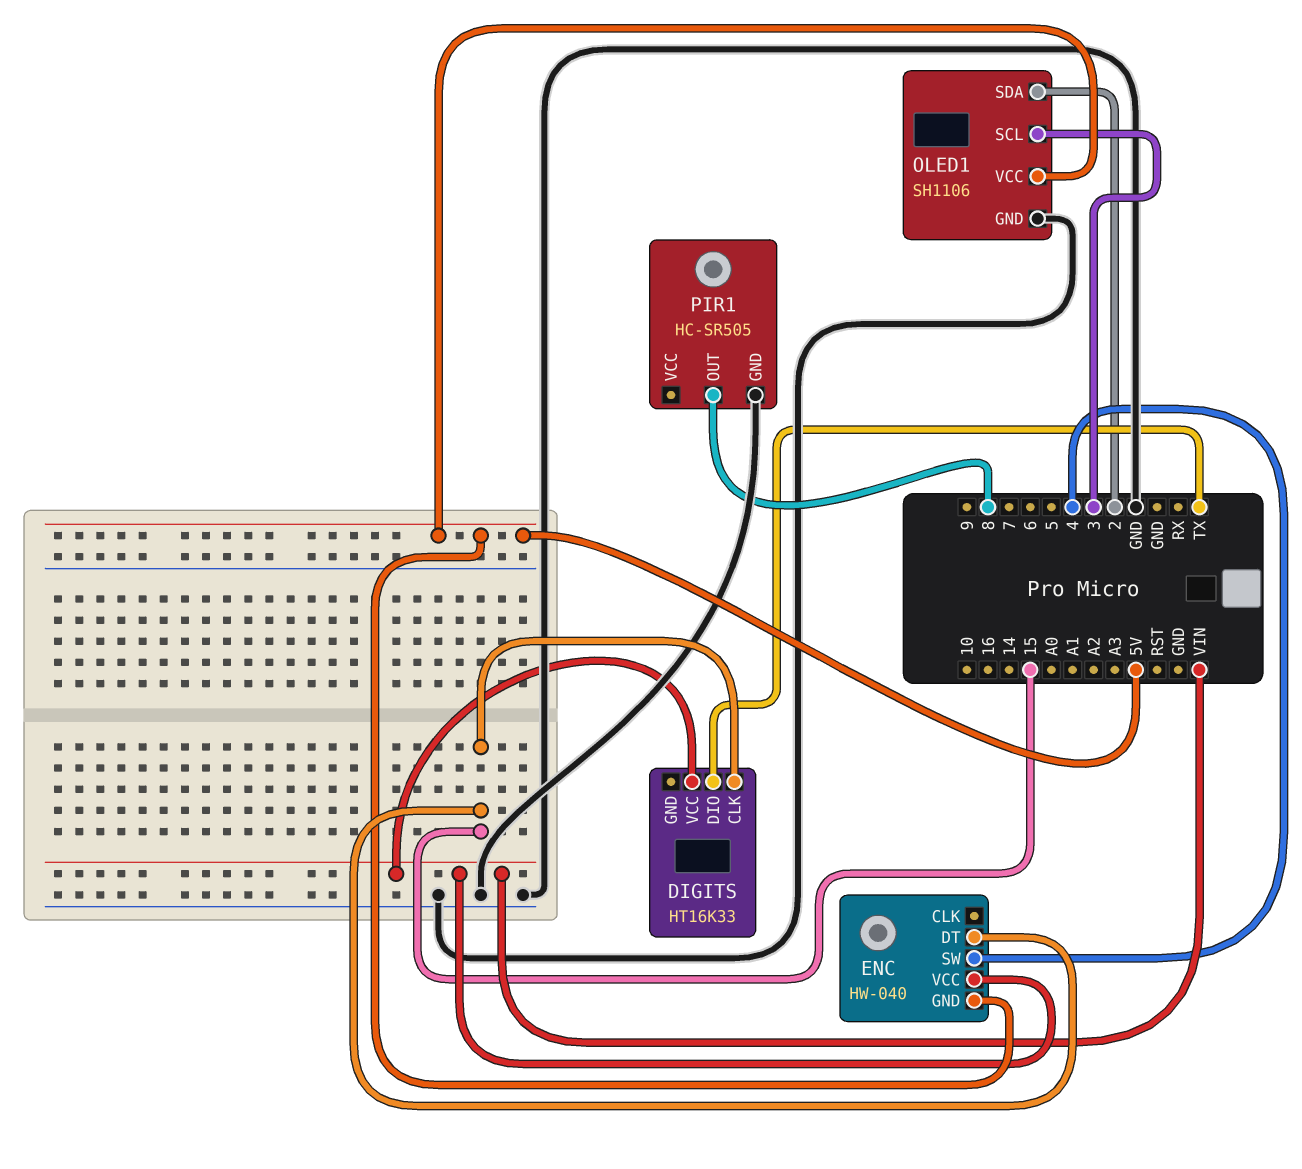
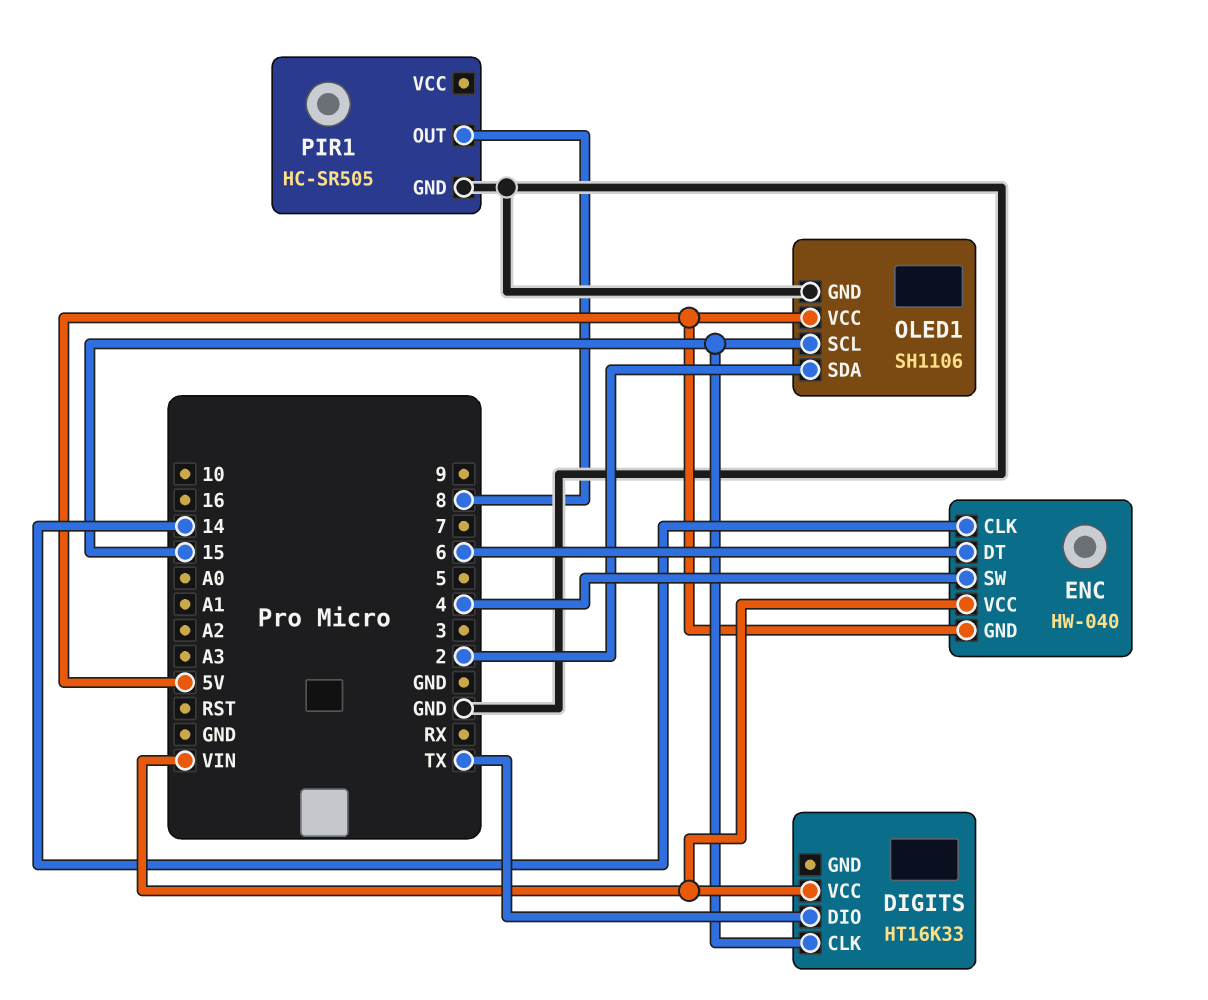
ENC pin CLK: none -> 14
ENC pin DT: 15 -> 6
OLED1 pin SCL: 3 -> 15

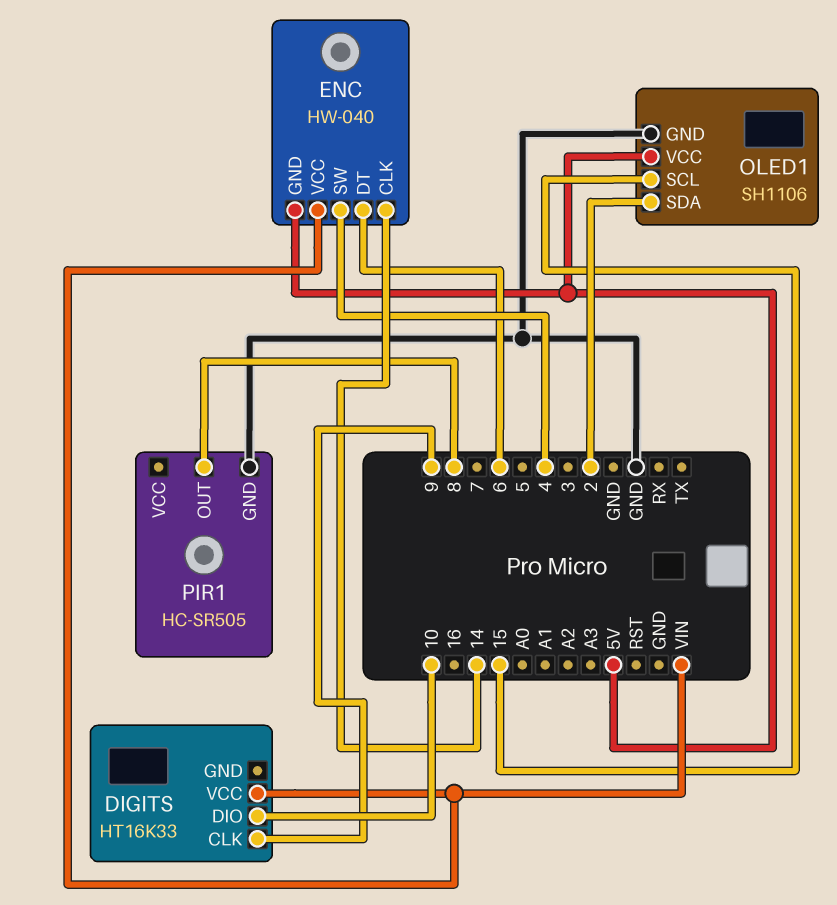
DIGITS pin CLK: 15 -> 9
DIGITS pin DIO: TX -> 10

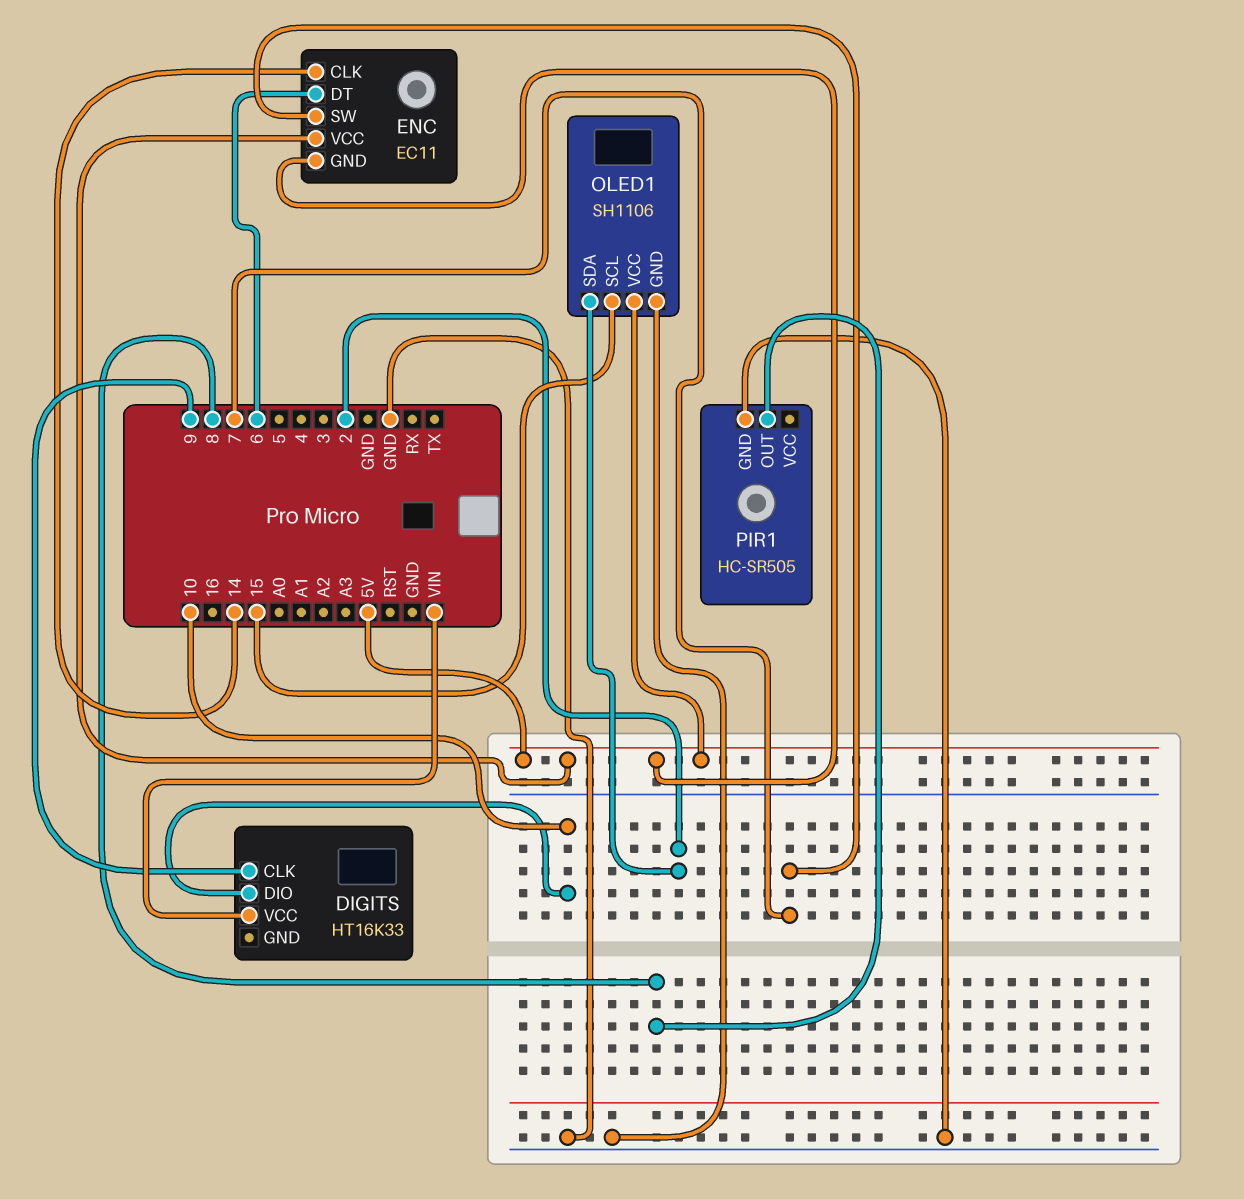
ENC: HW-040 -> EC11
ENC pin SW: 4 -> 7
ENC pin VCC: VIN -> 5V

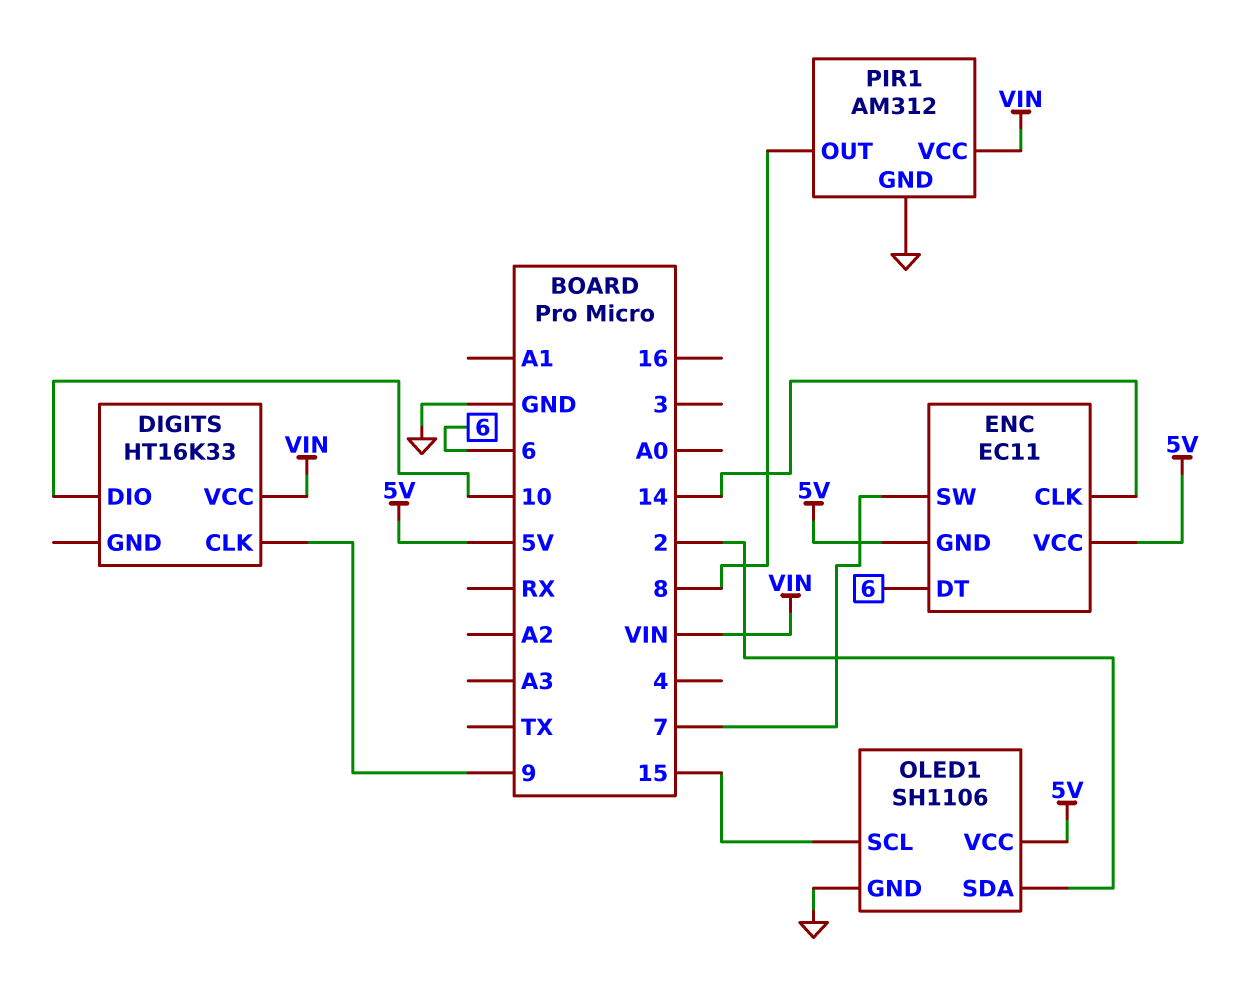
PIR1: HC-SR505 -> AM312
PIR1 pin VCC: none -> VIN

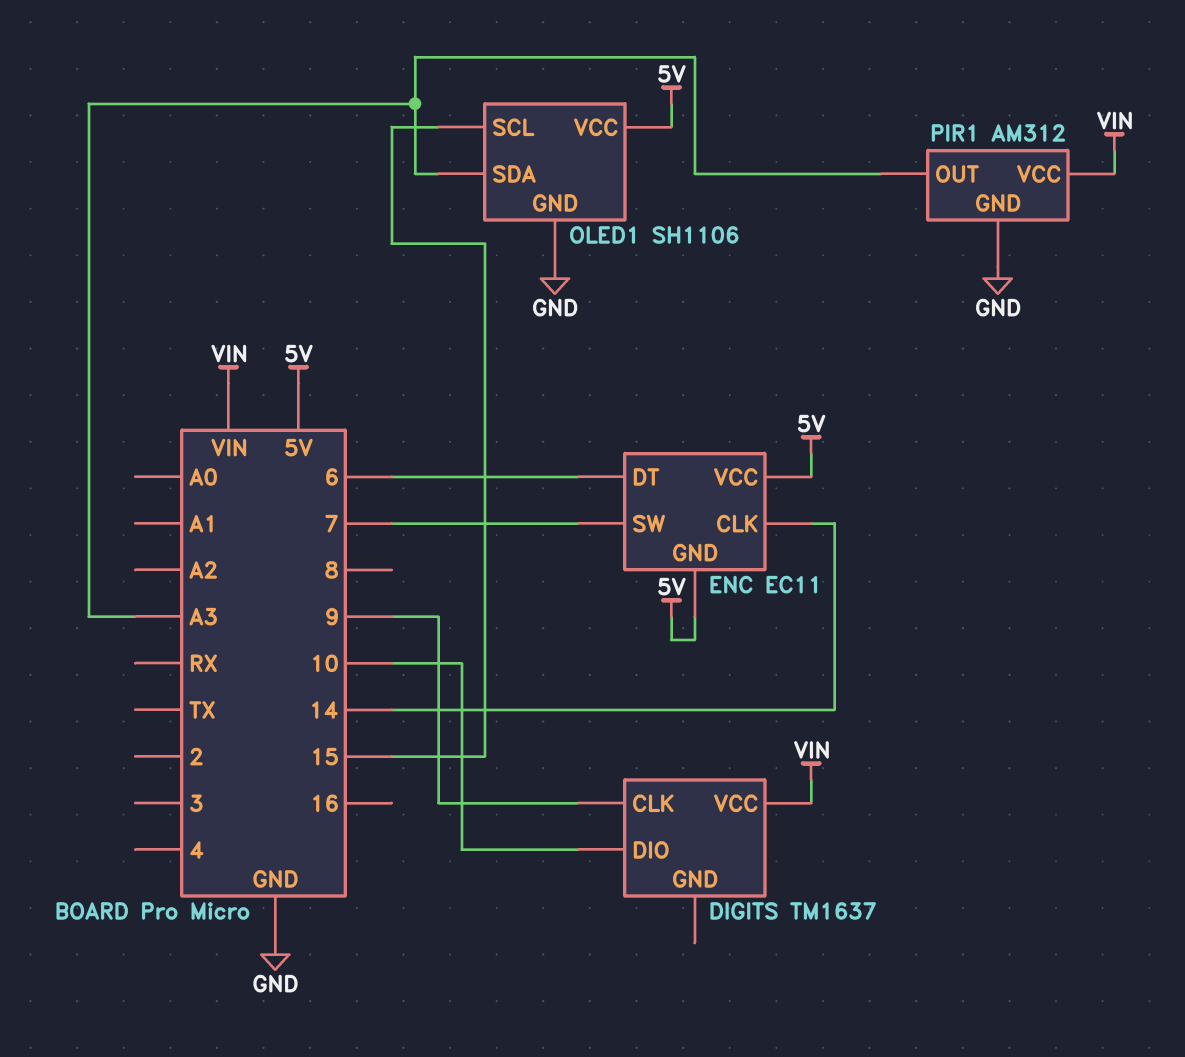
DIGITS: HT16K33 -> TM1637
OLED1 pin SDA: 2 -> A3
PIR1 pin OUT: 8 -> A3

